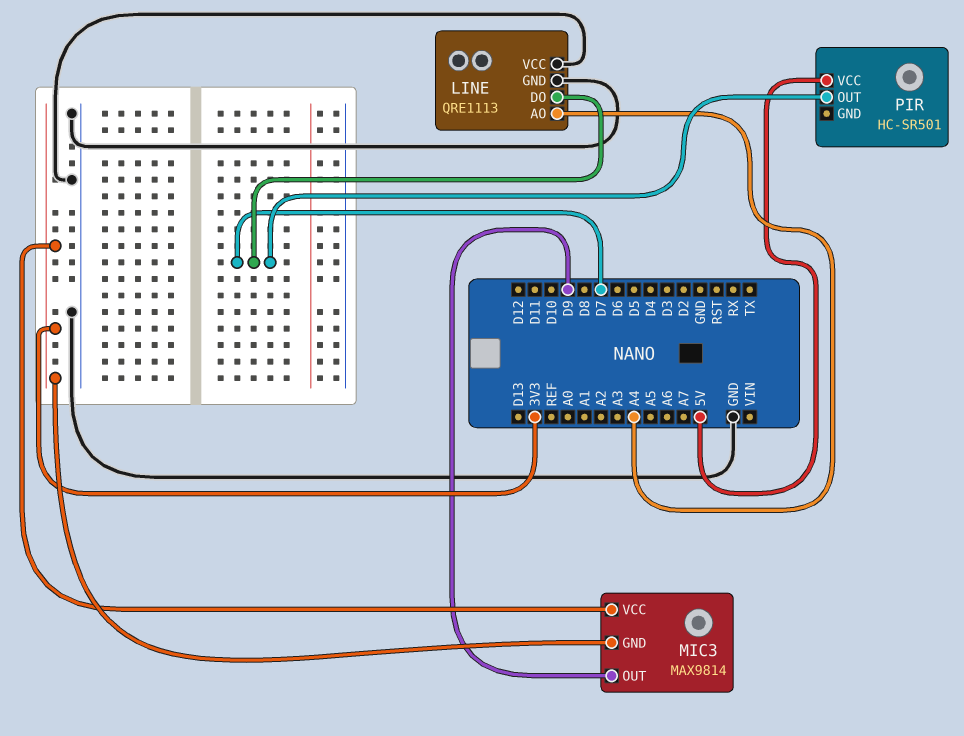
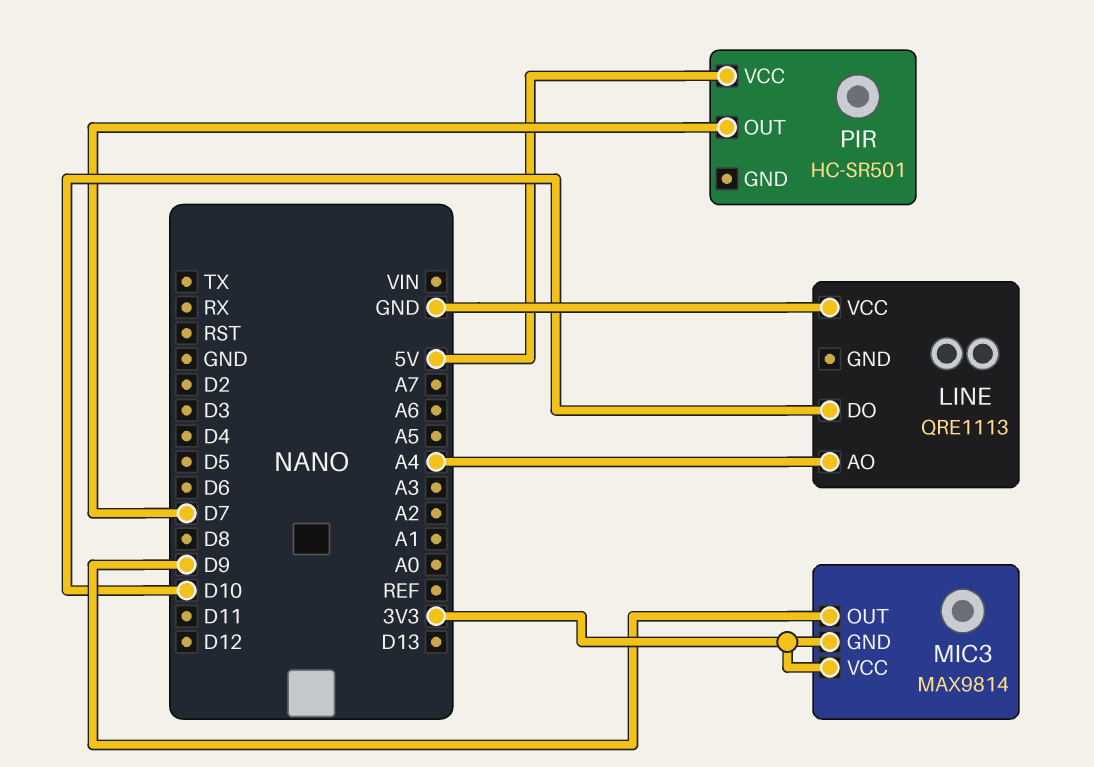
LINE pin DO: D7 -> D10
LINE pin GND: GND -> none

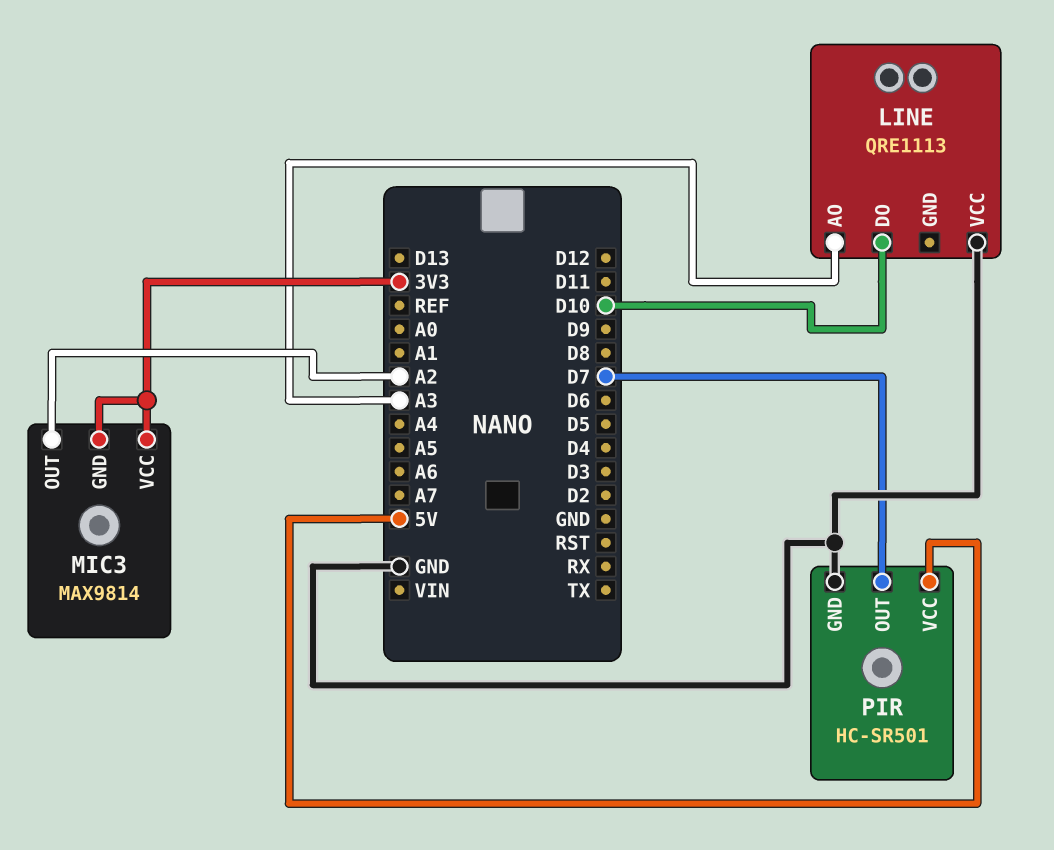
LINE pin AO: A4 -> A3
MIC3 pin OUT: D9 -> A2
PIR pin GND: none -> GND

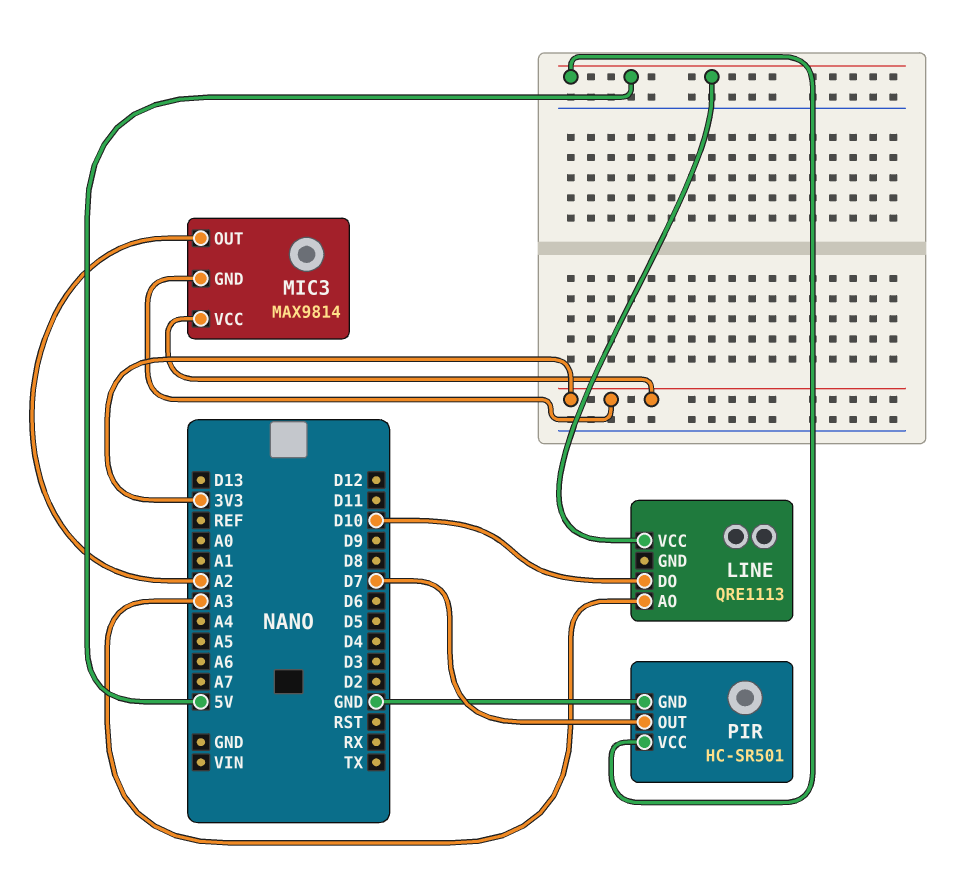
LINE pin VCC: GND -> 5V

